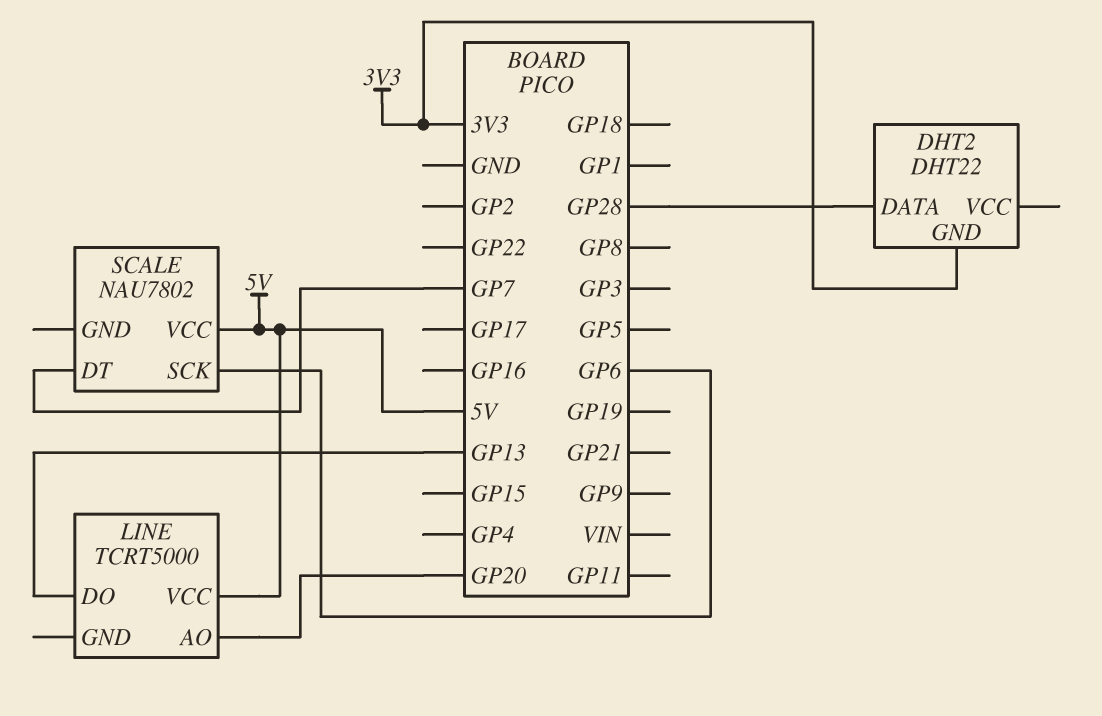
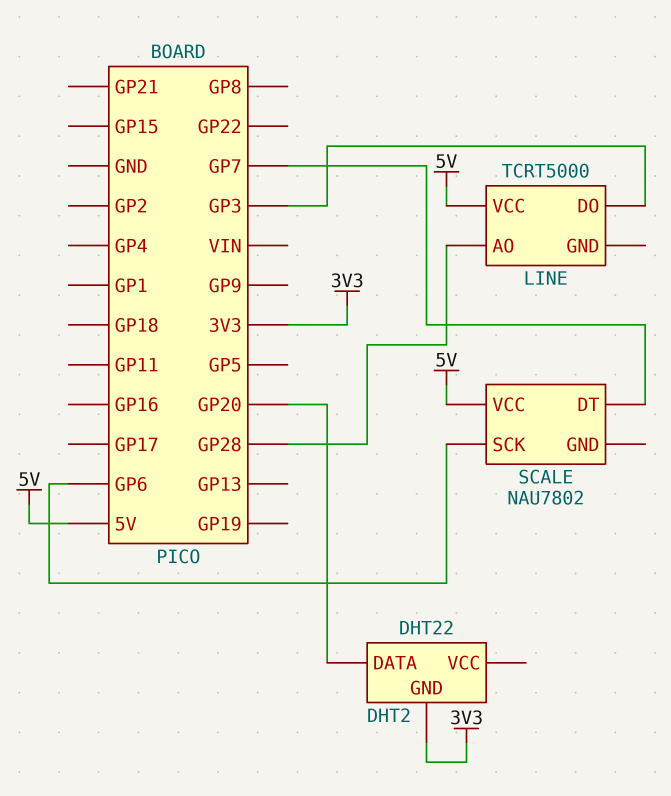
DHT2 pin DATA: GP28 -> GP20
LINE pin AO: GP20 -> GP28
LINE pin DO: GP13 -> GP3

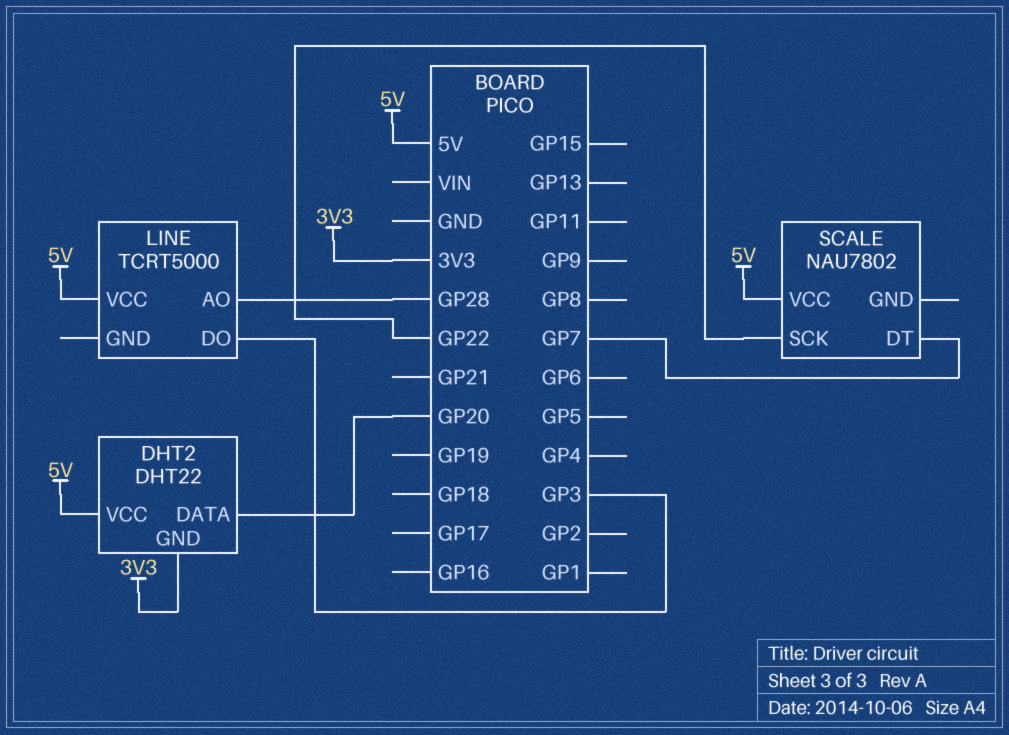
DHT2 pin VCC: none -> 5V
SCALE pin SCK: GP6 -> GP22

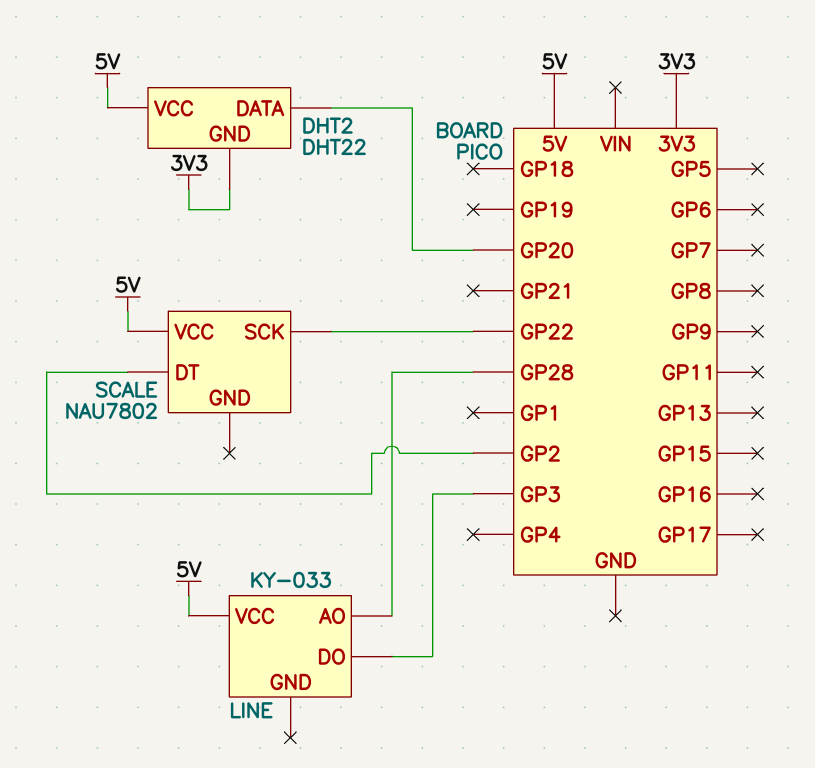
LINE: TCRT5000 -> KY-033
SCALE pin DT: GP7 -> GP2

